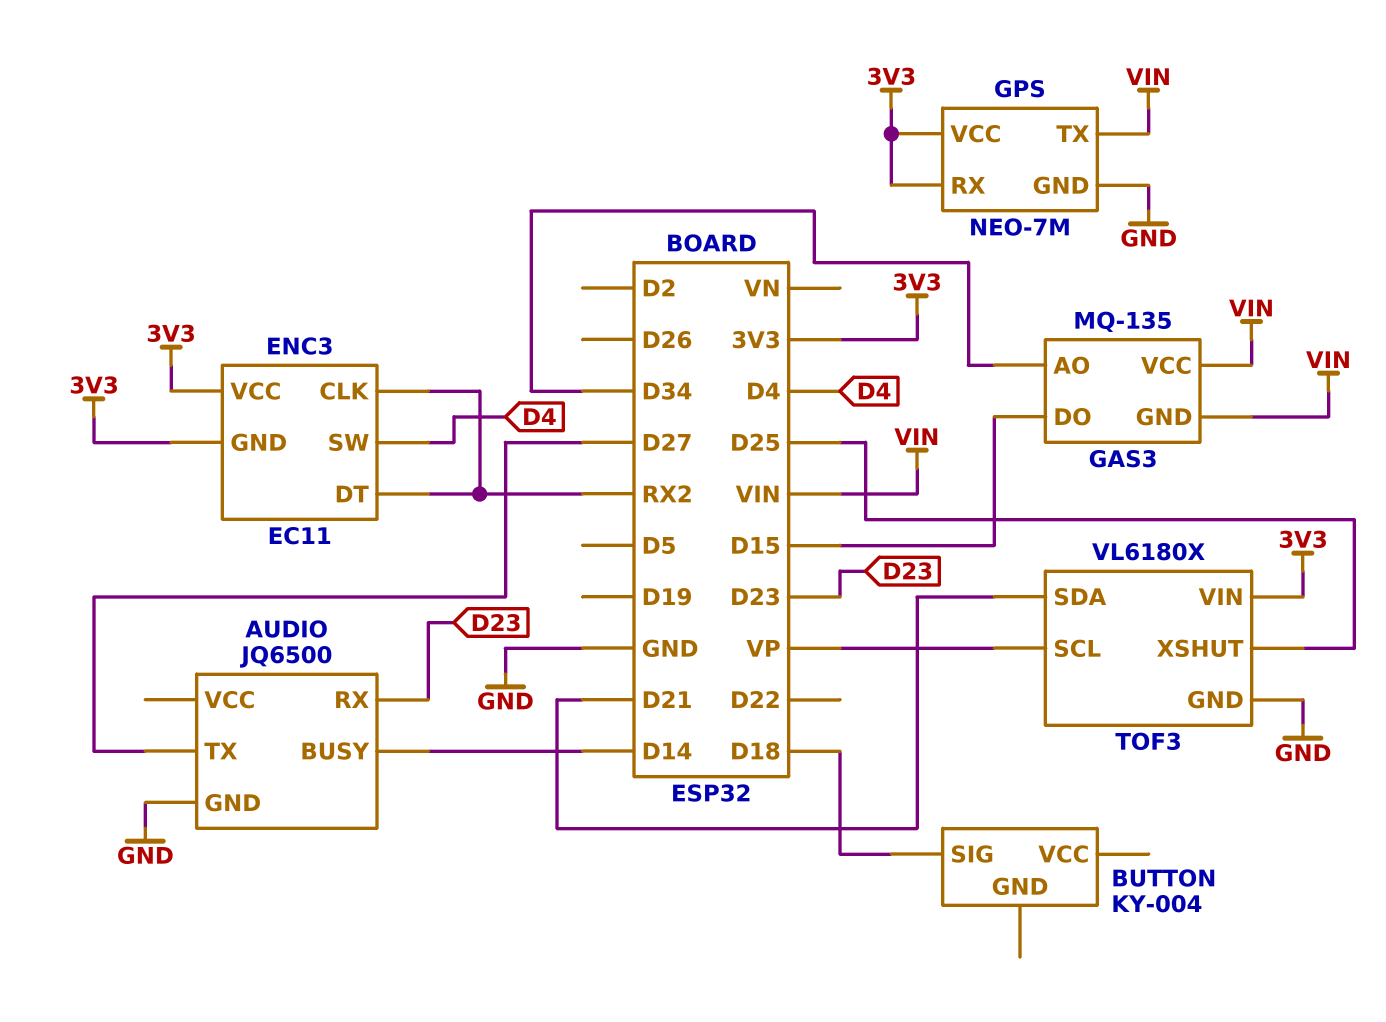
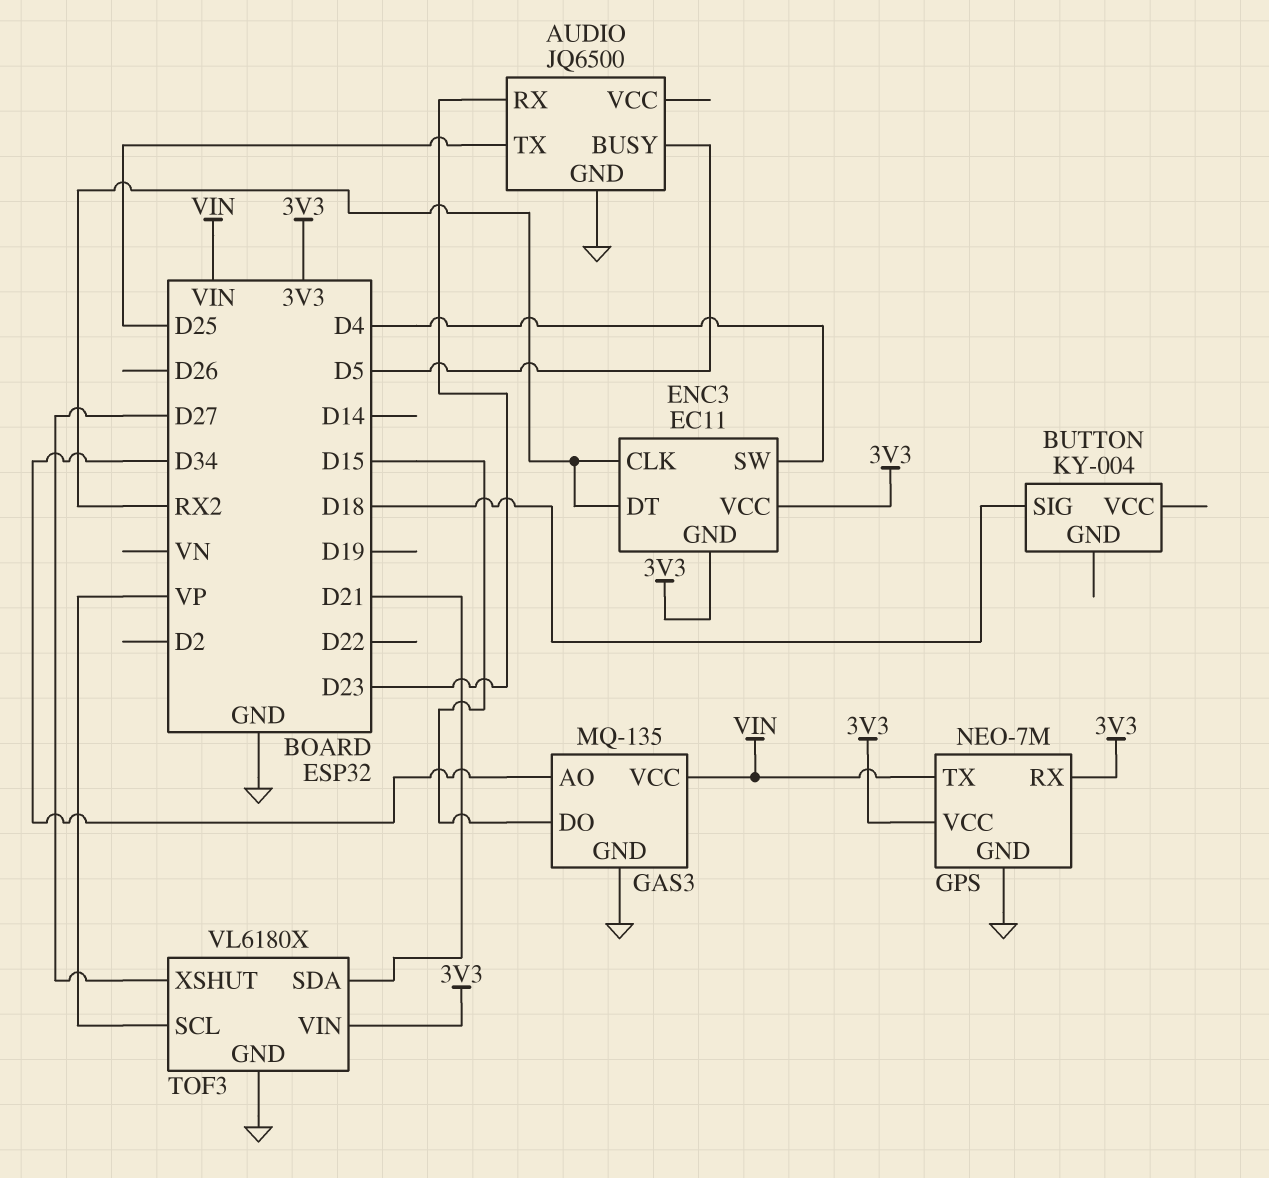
AUDIO pin BUSY: D14 -> D5
AUDIO pin TX: D27 -> D25
GAS3 pin GND: VIN -> GND
TOF3 pin XSHUT: D25 -> D27

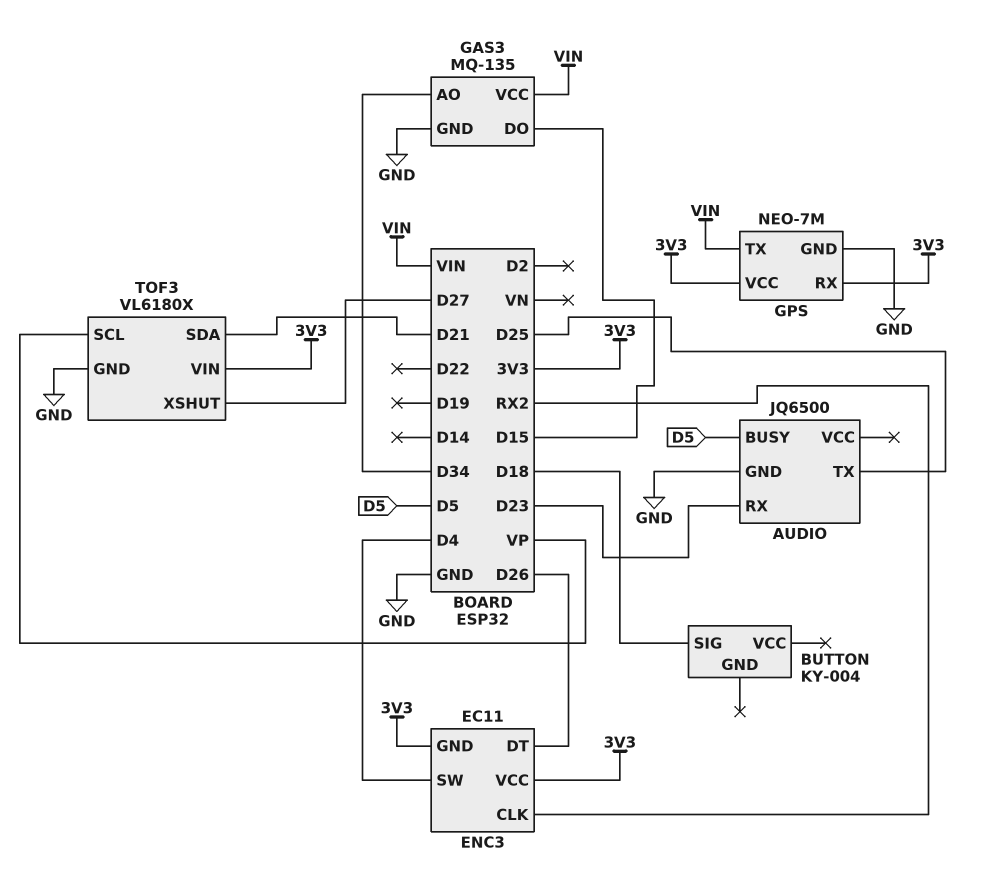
ENC3 pin DT: RX2 -> D26

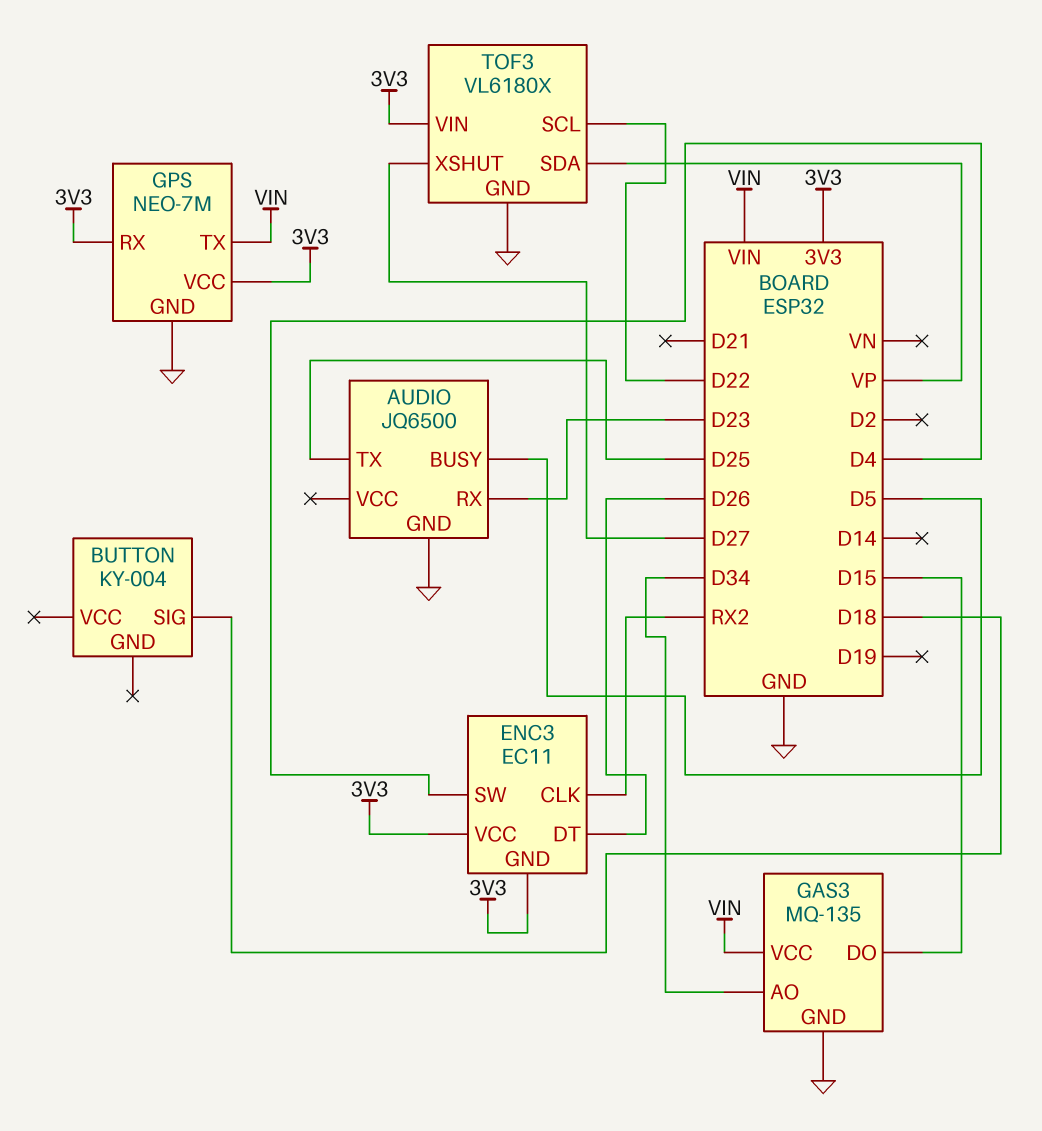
TOF3 pin SCL: VP -> D22
TOF3 pin SDA: D21 -> VP

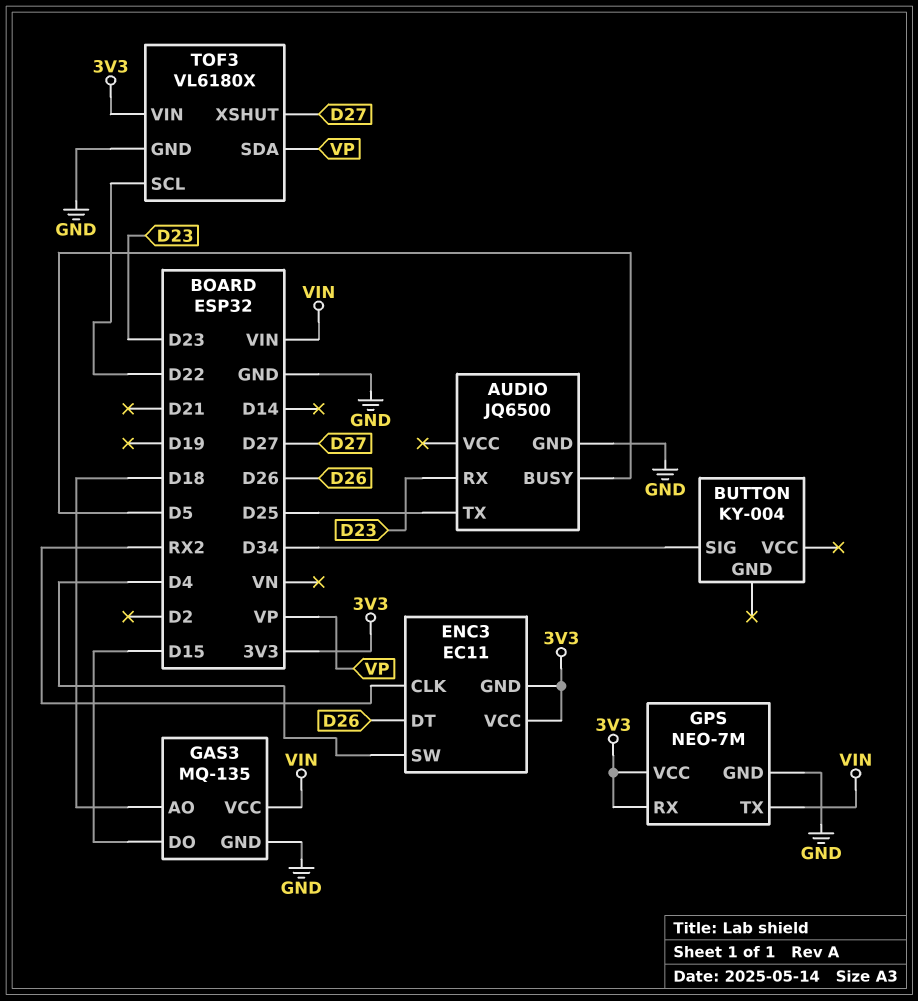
BUTTON pin SIG: D18 -> D34
GAS3 pin AO: D34 -> D18

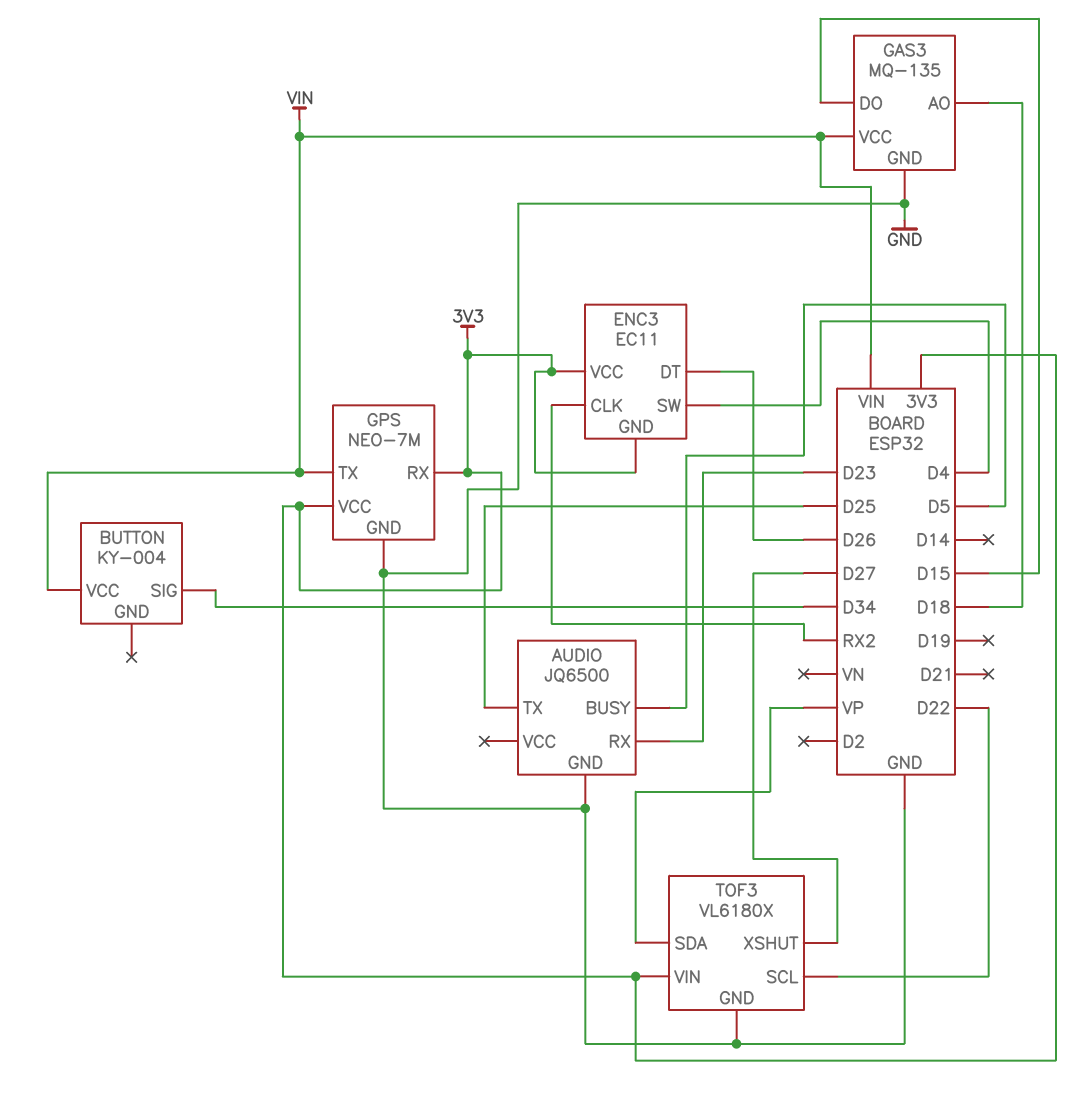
BUTTON pin VCC: none -> VIN

